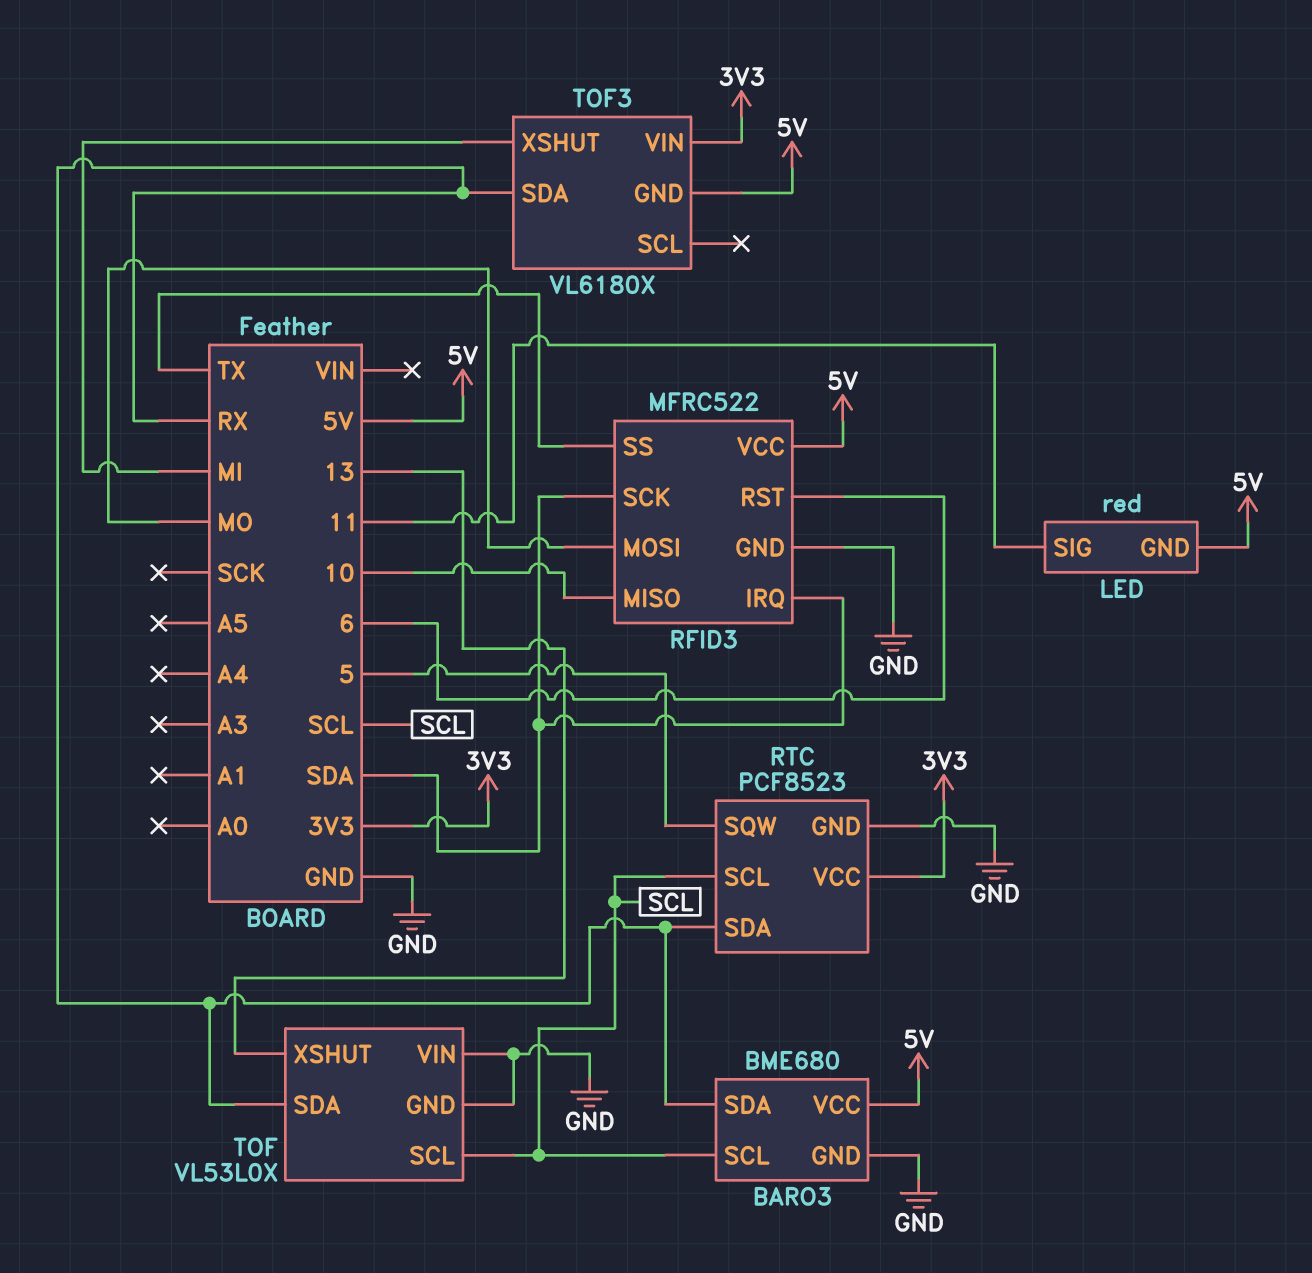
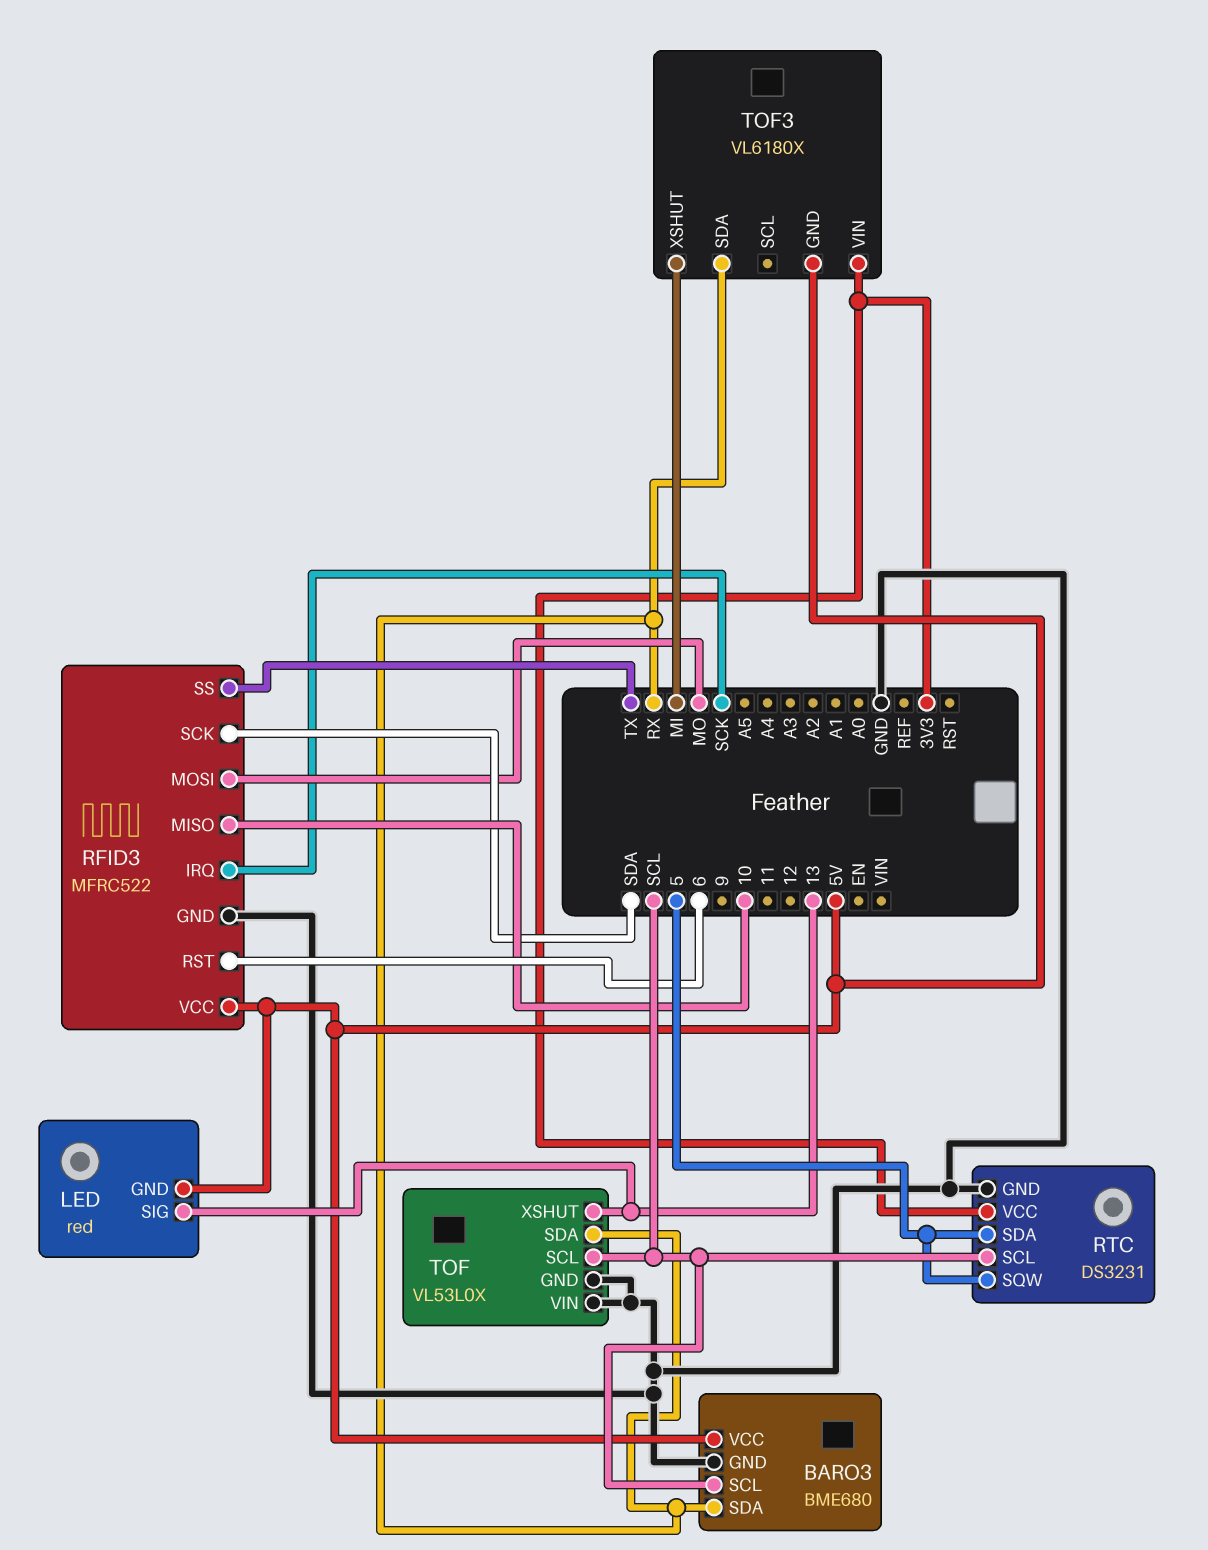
LED pin SIG: 11 -> 13
RFID3 pin IRQ: SDA -> SCK
RTC: PCF8523 -> DS3231
RTC pin SDA: RX -> 5

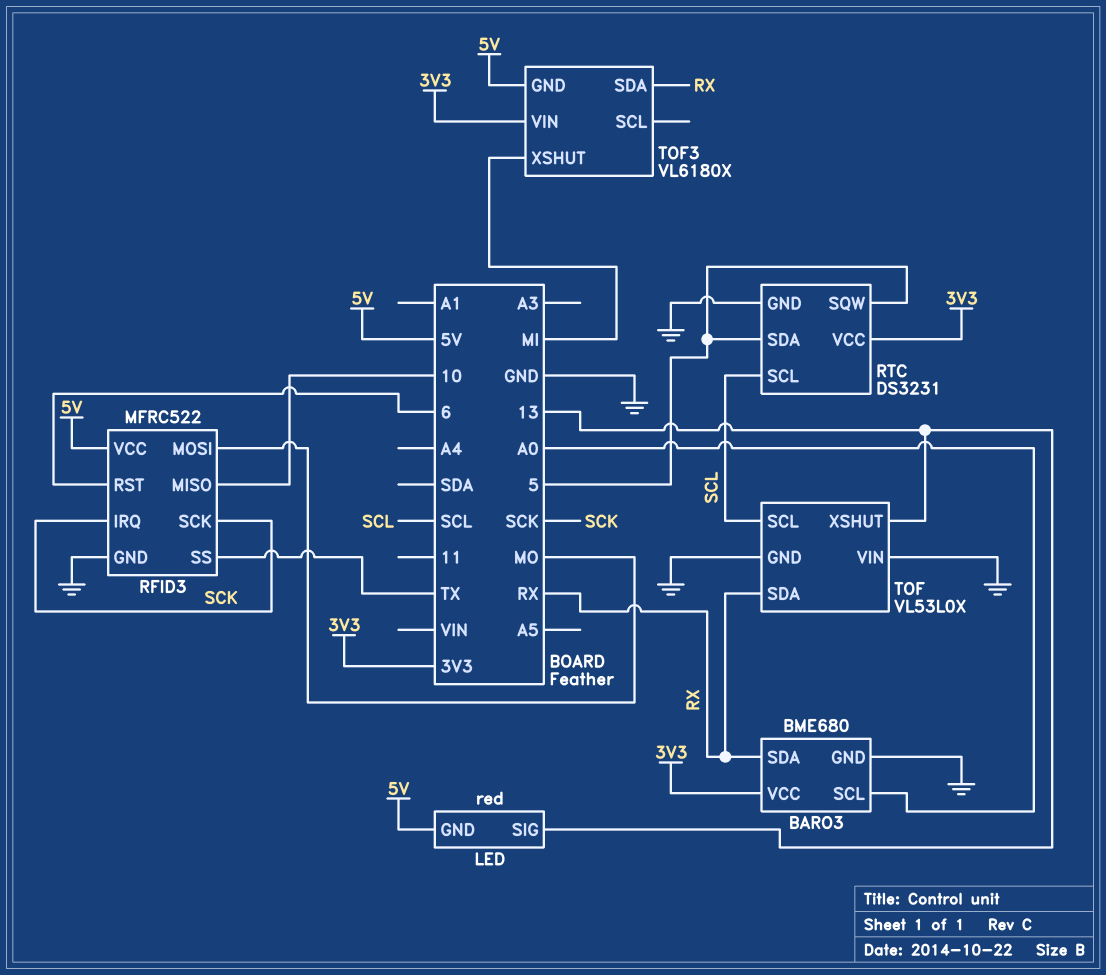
BARO3 pin SCL: SCL -> A0
BARO3 pin VCC: 5V -> 3V3
RFID3 pin SCK: SDA -> SCK

